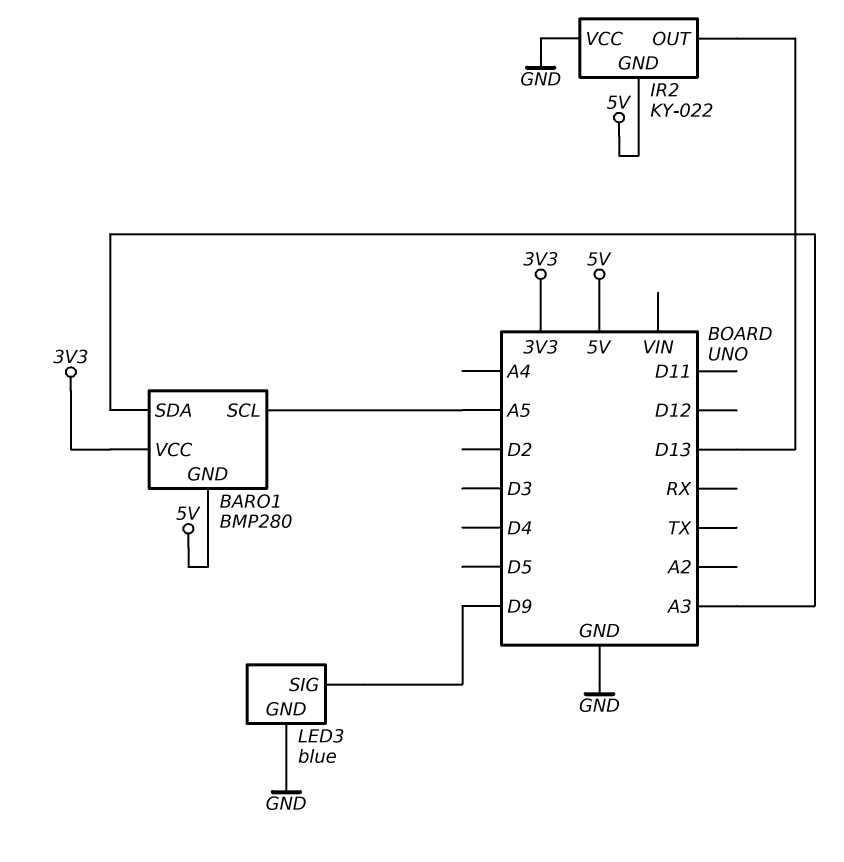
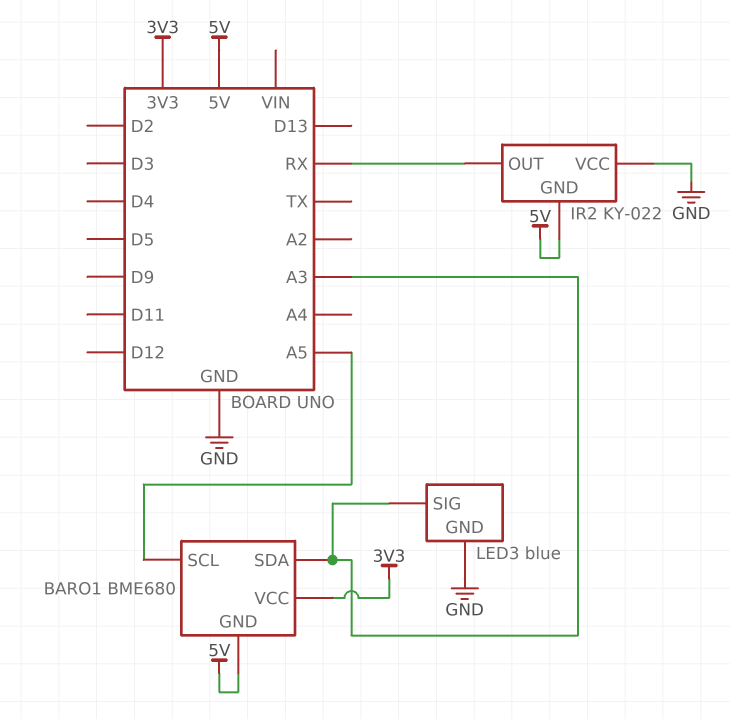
BARO1: BMP280 -> BME680
IR2 pin OUT: D13 -> RX
LED3 pin SIG: D9 -> A3

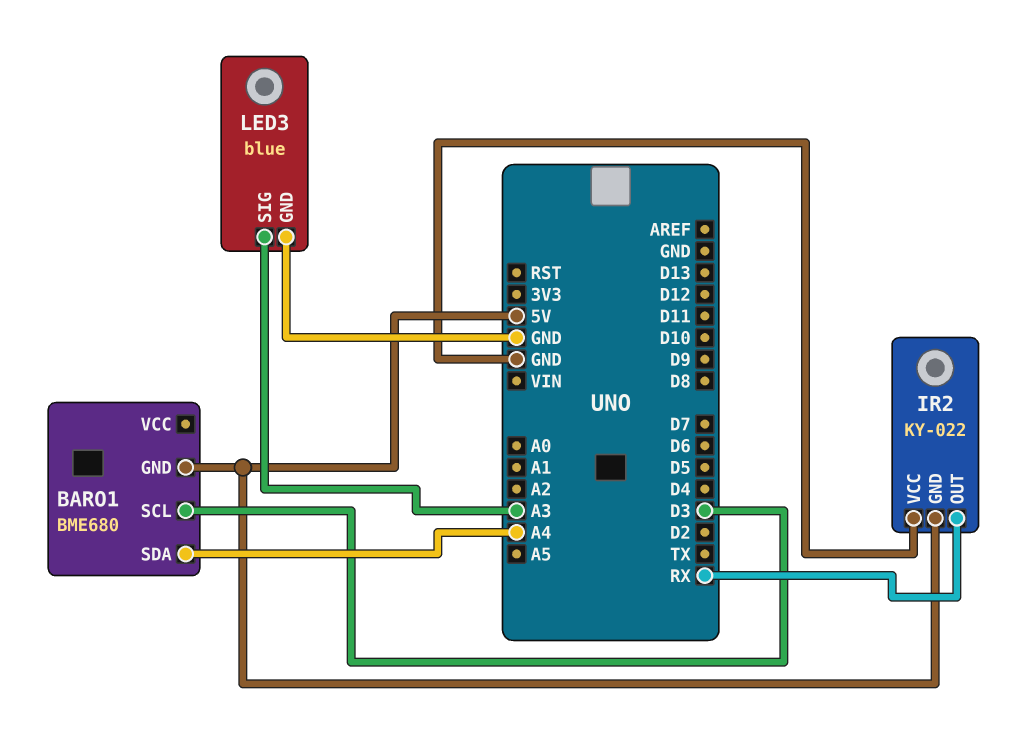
BARO1 pin SCL: A5 -> D3
BARO1 pin SDA: A3 -> A4
BARO1 pin VCC: 3V3 -> none

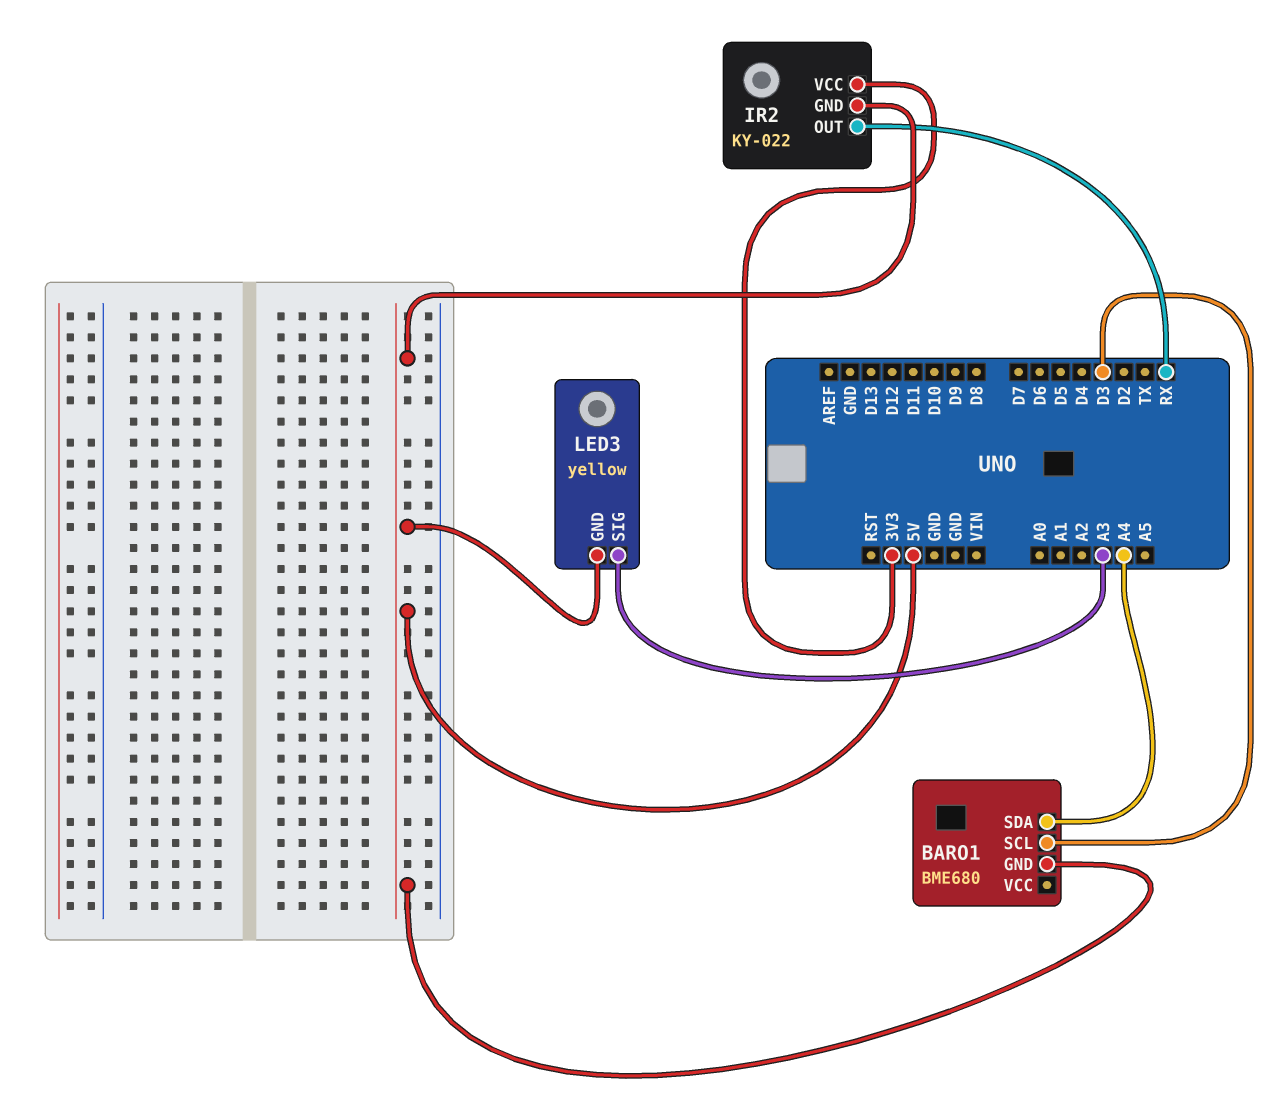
IR2 pin VCC: GND -> 3V3
LED3: blue -> yellow
LED3 pin GND: GND -> 5V

